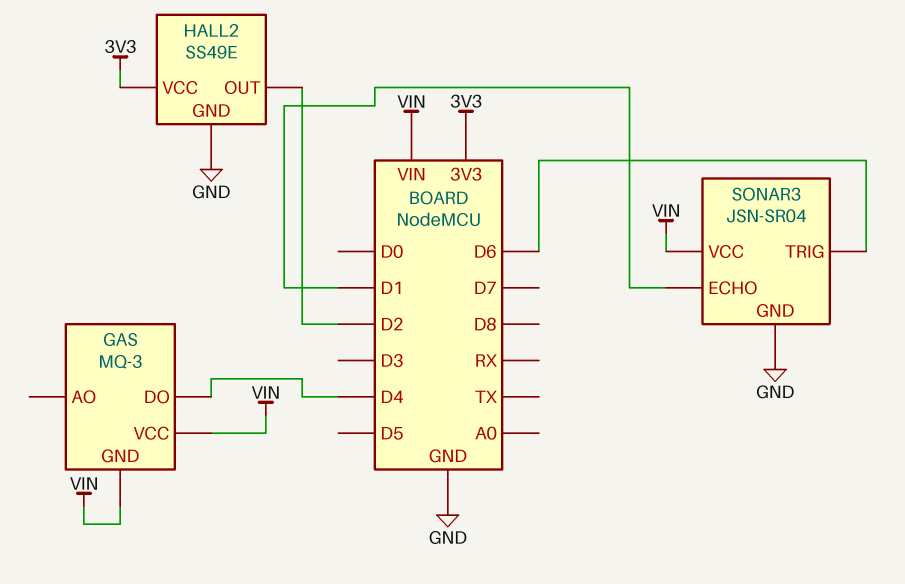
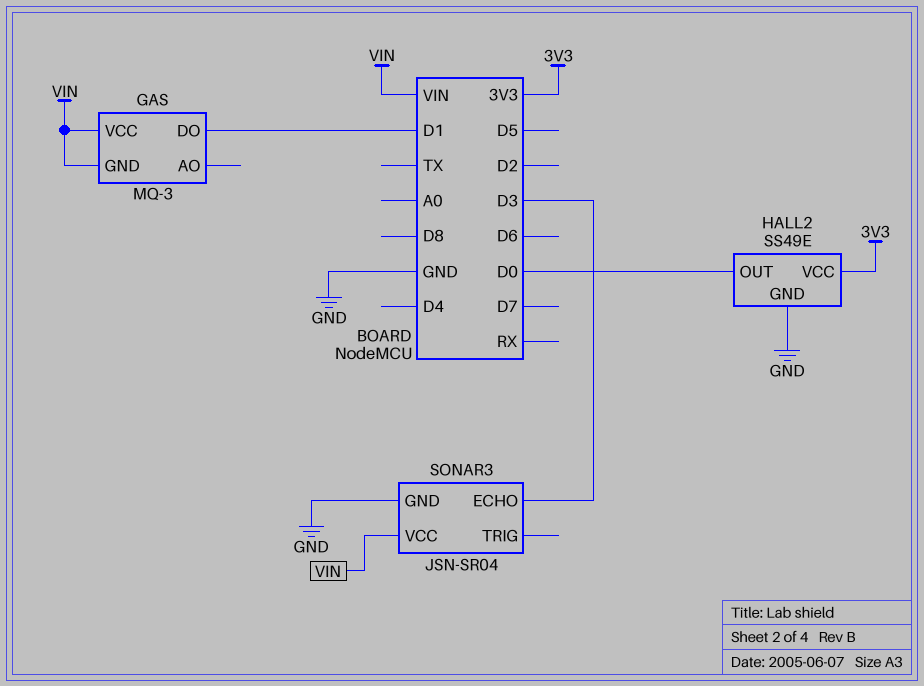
GAS pin DO: D4 -> D1
HALL2 pin OUT: D2 -> D0
SONAR3 pin ECHO: D1 -> D3
SONAR3 pin TRIG: D6 -> none

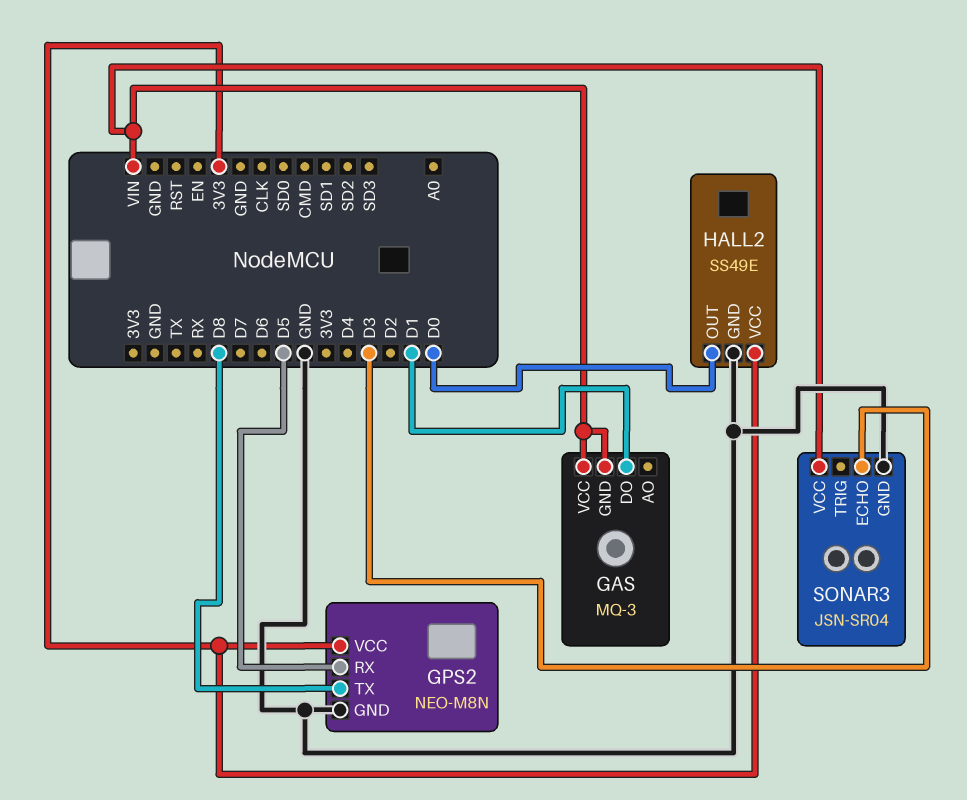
GPS2: none -> NEO-M8N
GPS2 pin GND: none -> GND
GPS2 pin RX: none -> D5
GPS2 pin TX: none -> D8
GPS2 pin VCC: none -> 3V3

